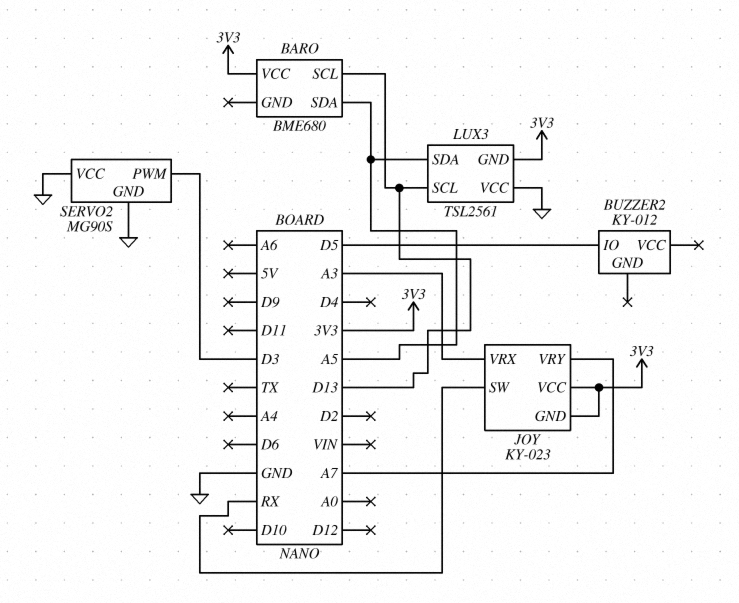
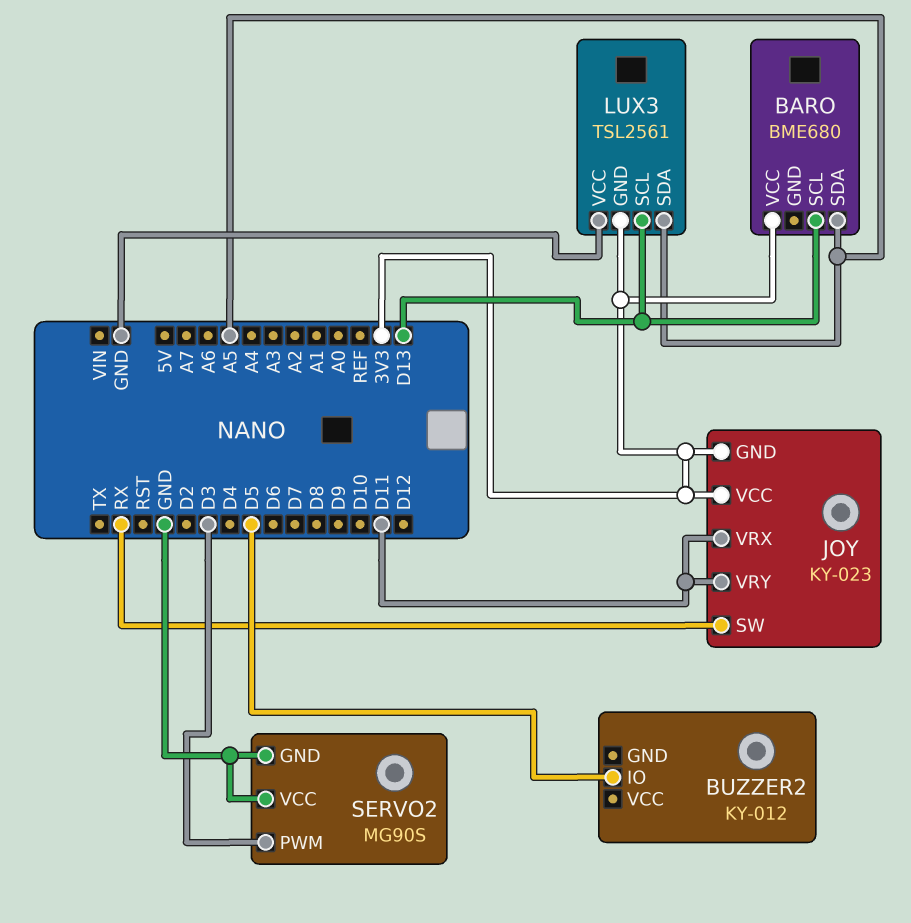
JOY pin VRX: A3 -> D11
JOY pin VRY: A7 -> D11

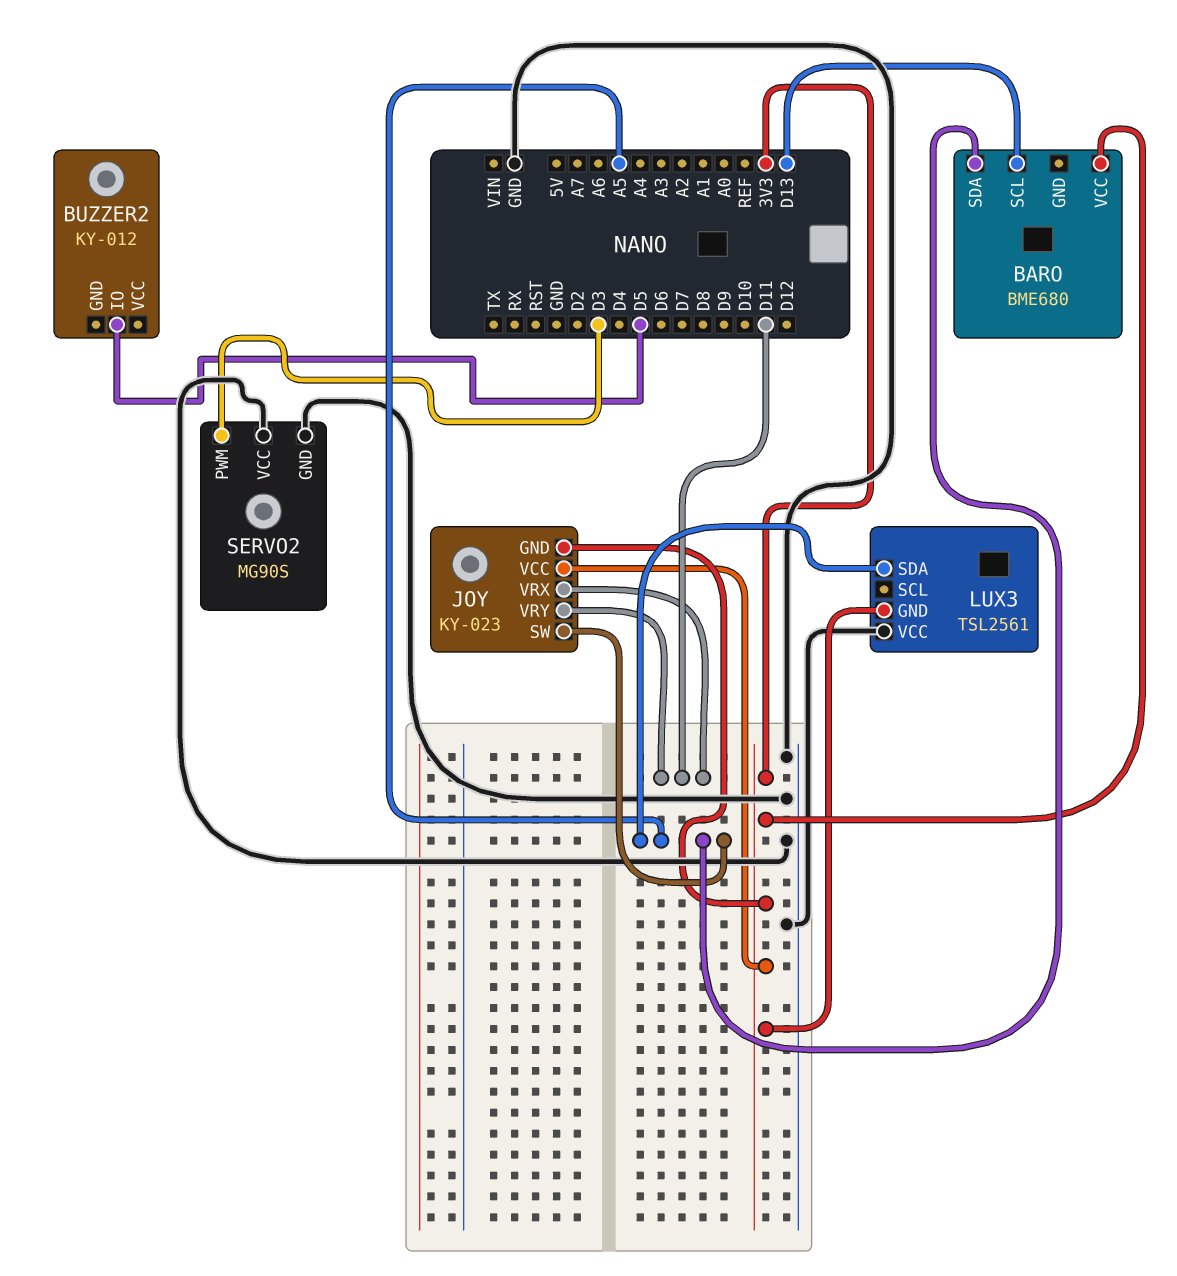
JOY pin SW: RX -> A5
LUX3 pin SCL: D13 -> none

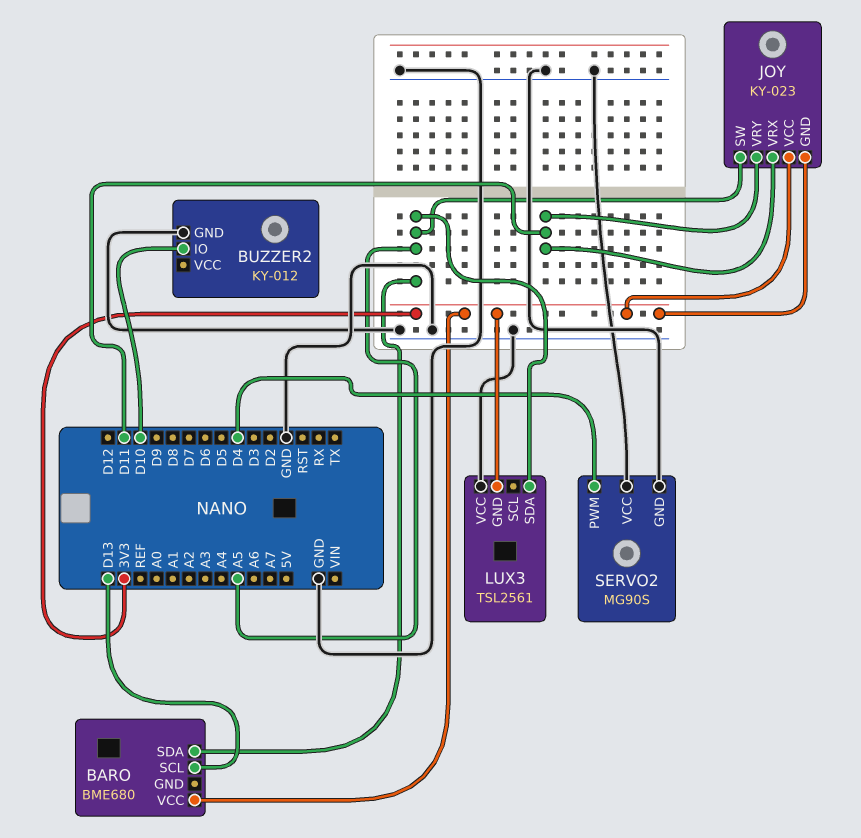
BUZZER2 pin GND: none -> GND
BUZZER2 pin IO: D5 -> D10
SERVO2 pin PWM: D3 -> D4

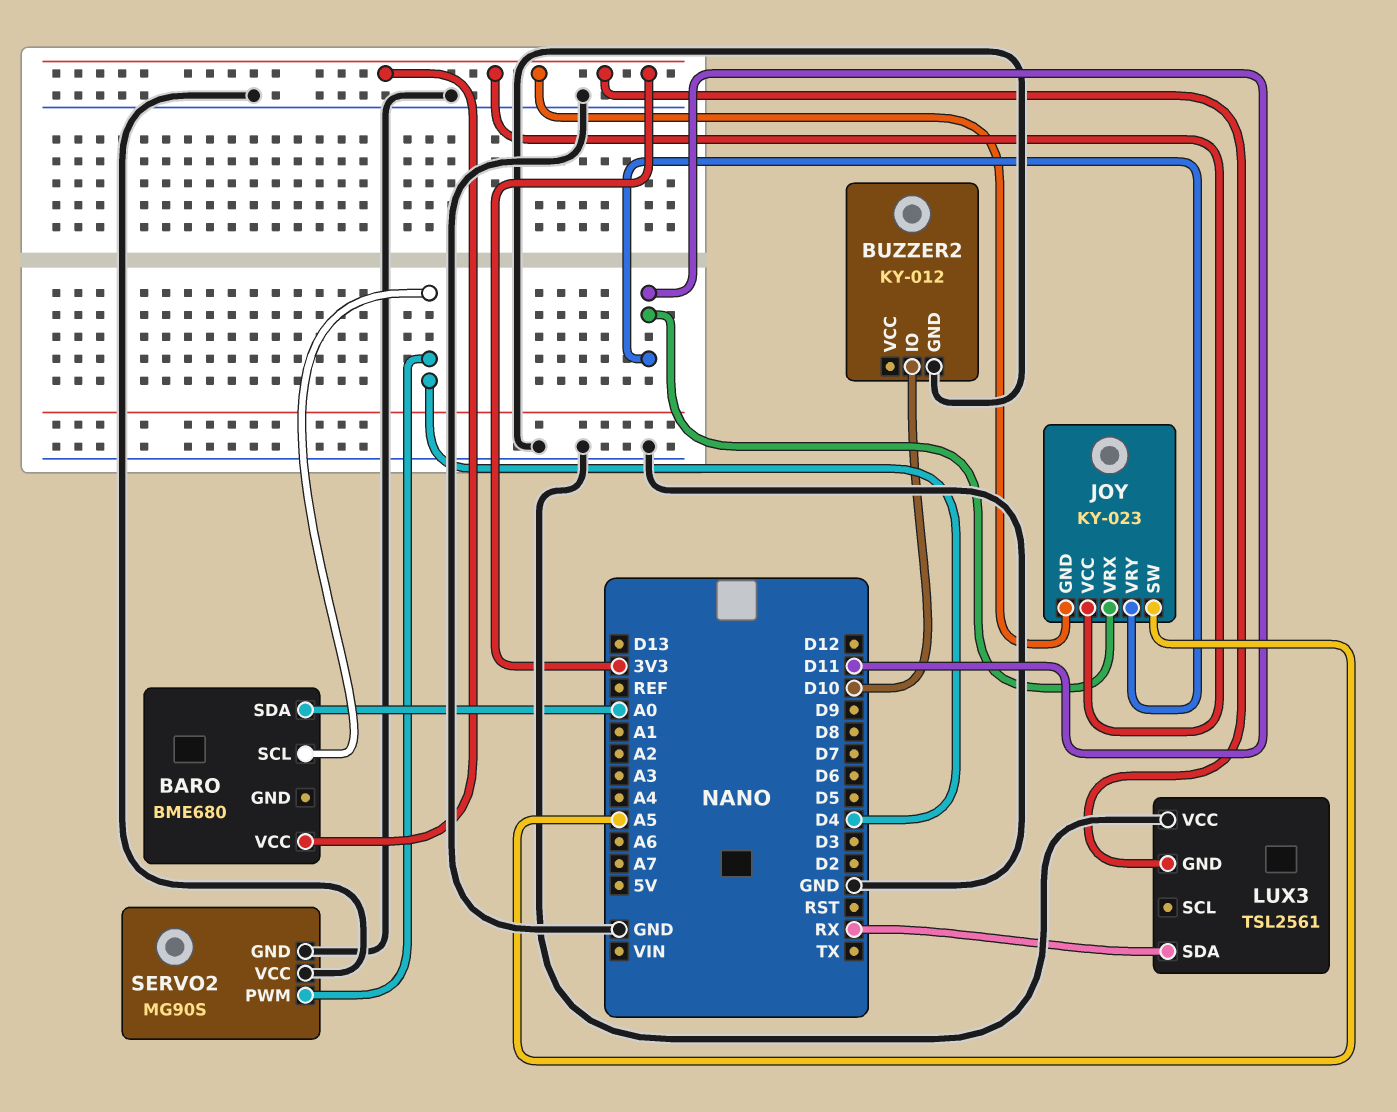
BARO pin SCL: D13 -> D4
BARO pin SDA: A5 -> A0
LUX3 pin SDA: A5 -> RX

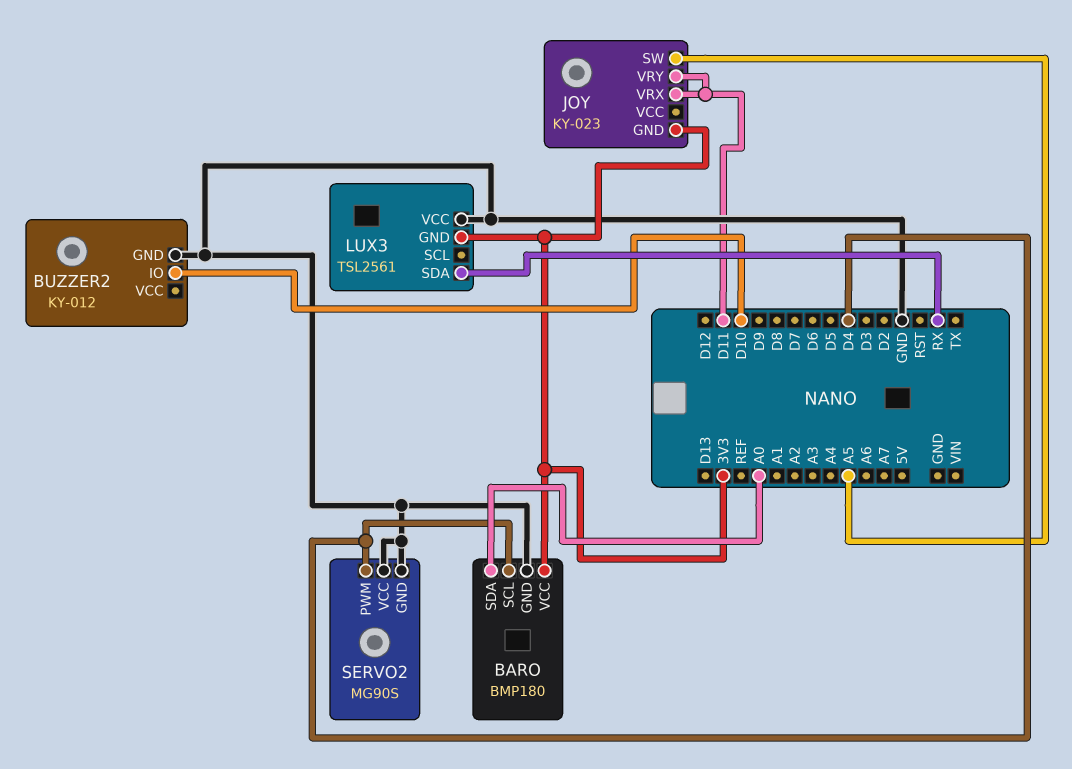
BARO: BME680 -> BMP180
BARO pin GND: none -> GND
JOY pin VCC: 3V3 -> none

